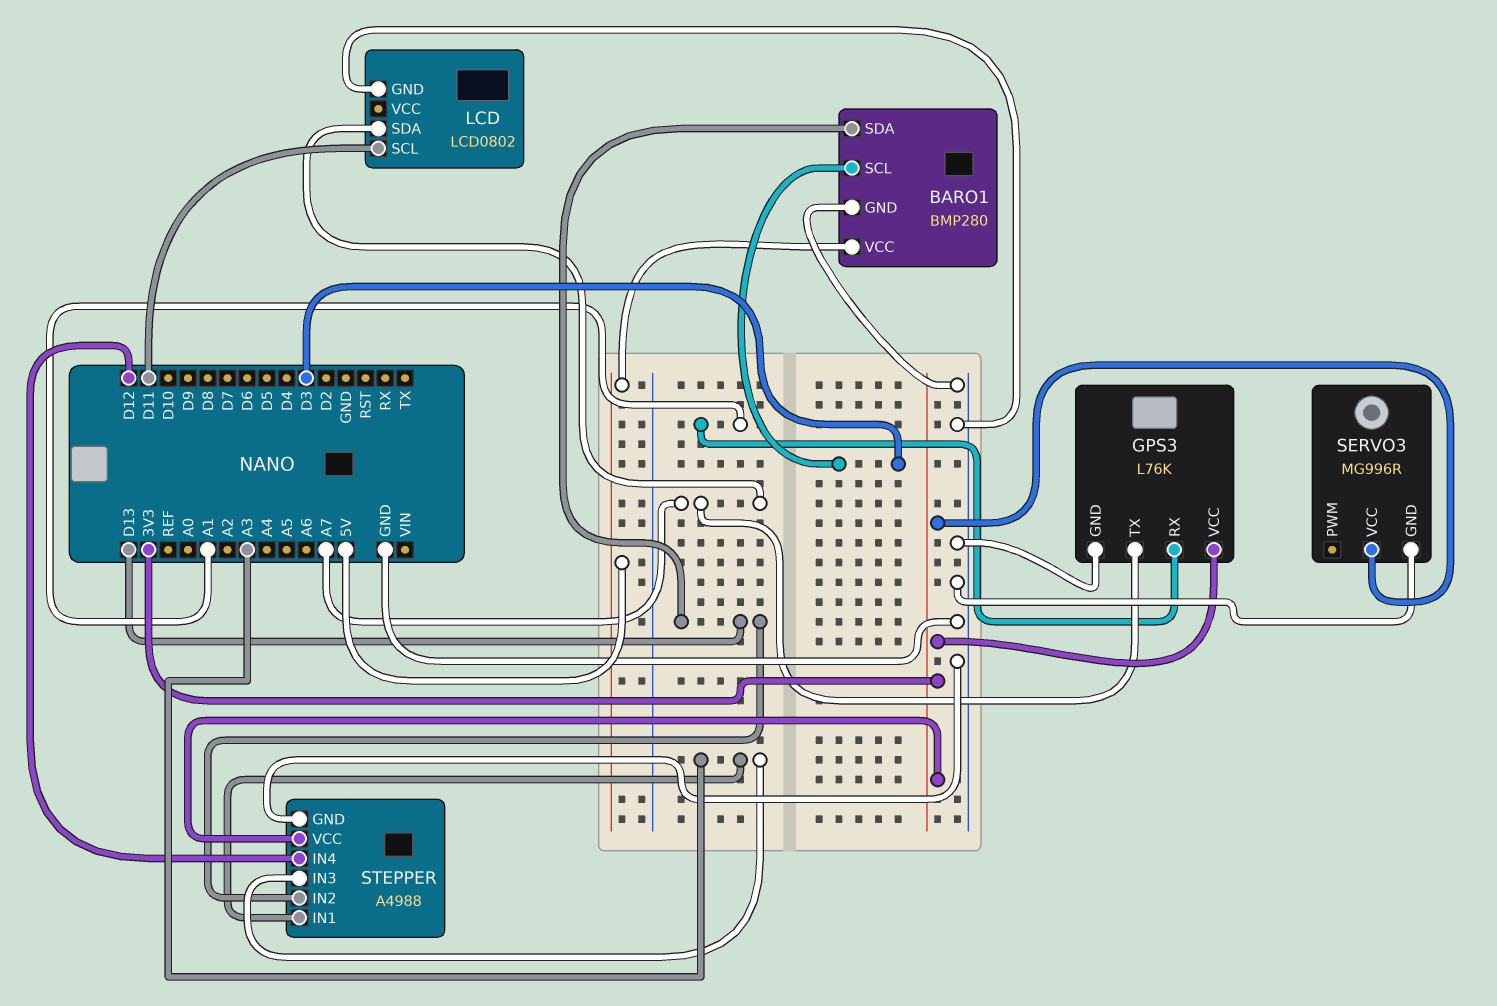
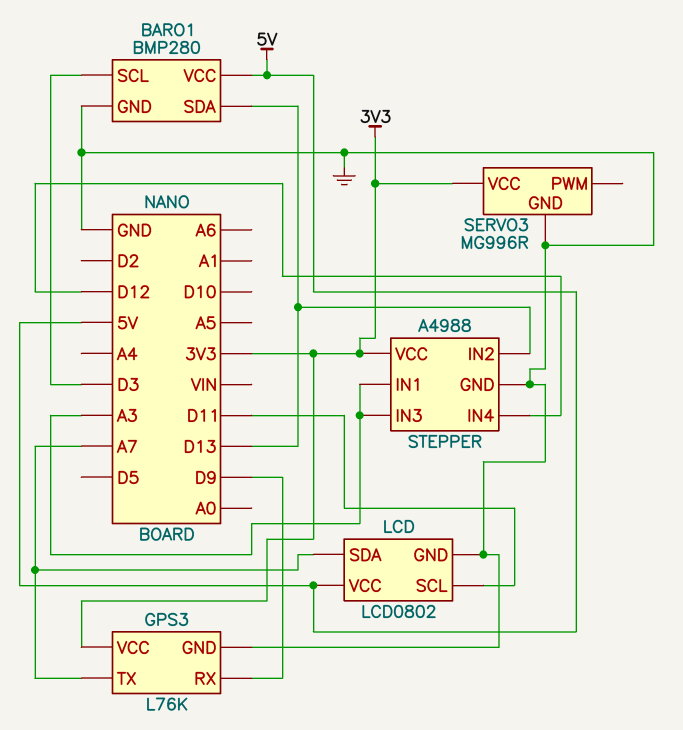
GPS3 pin RX: A1 -> D9
LCD pin VCC: none -> 5V

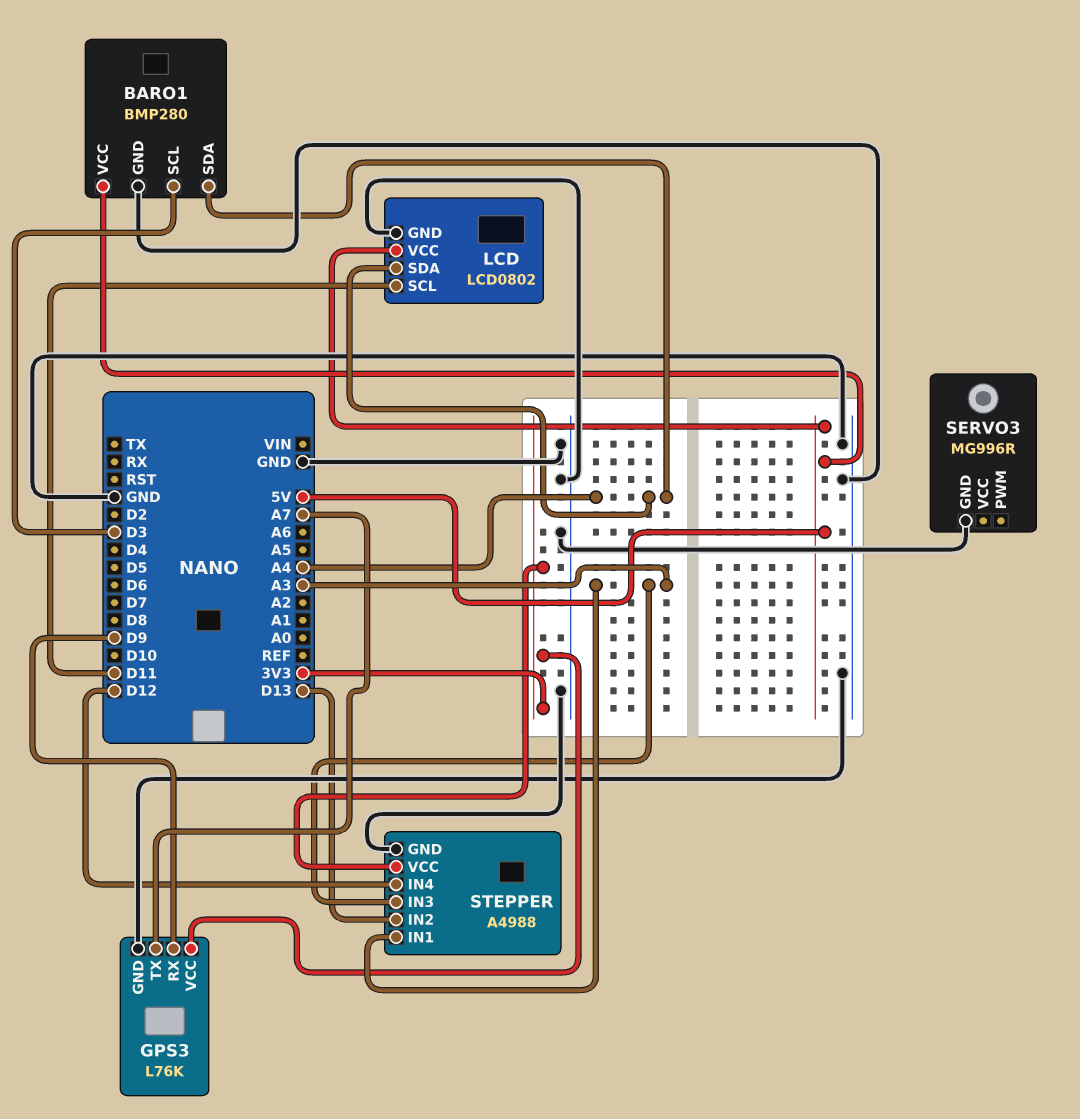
BARO1 pin SDA: D13 -> A4
LCD pin SDA: A7 -> A4
SERVO3 pin VCC: 3V3 -> none

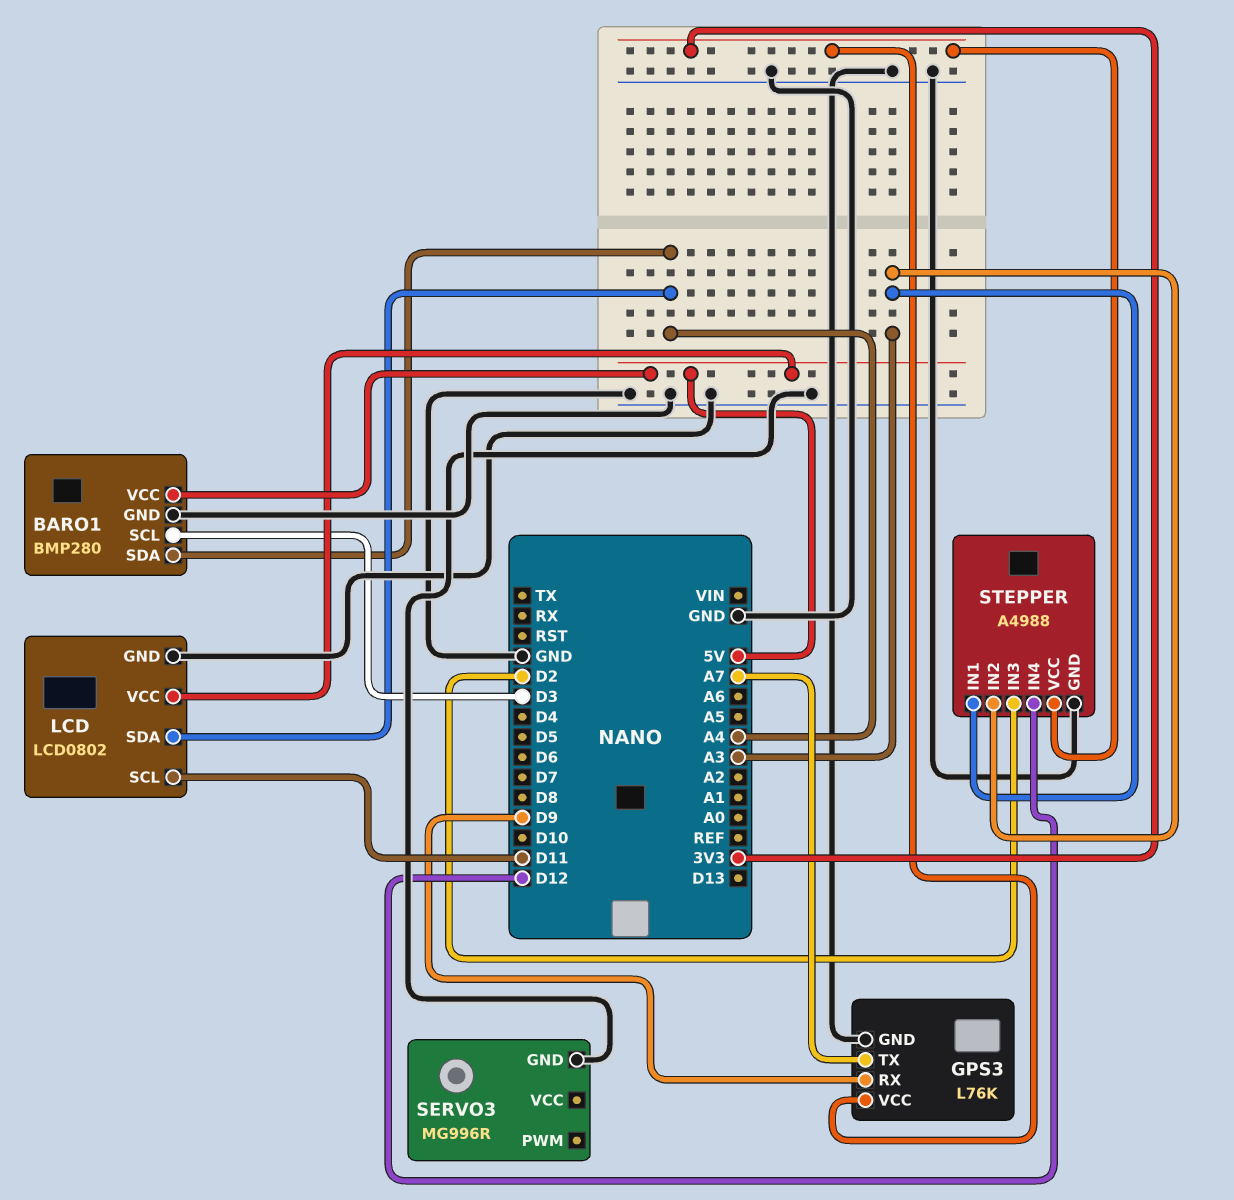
STEPPER pin IN2: D13 -> A3
STEPPER pin IN3: A3 -> D2

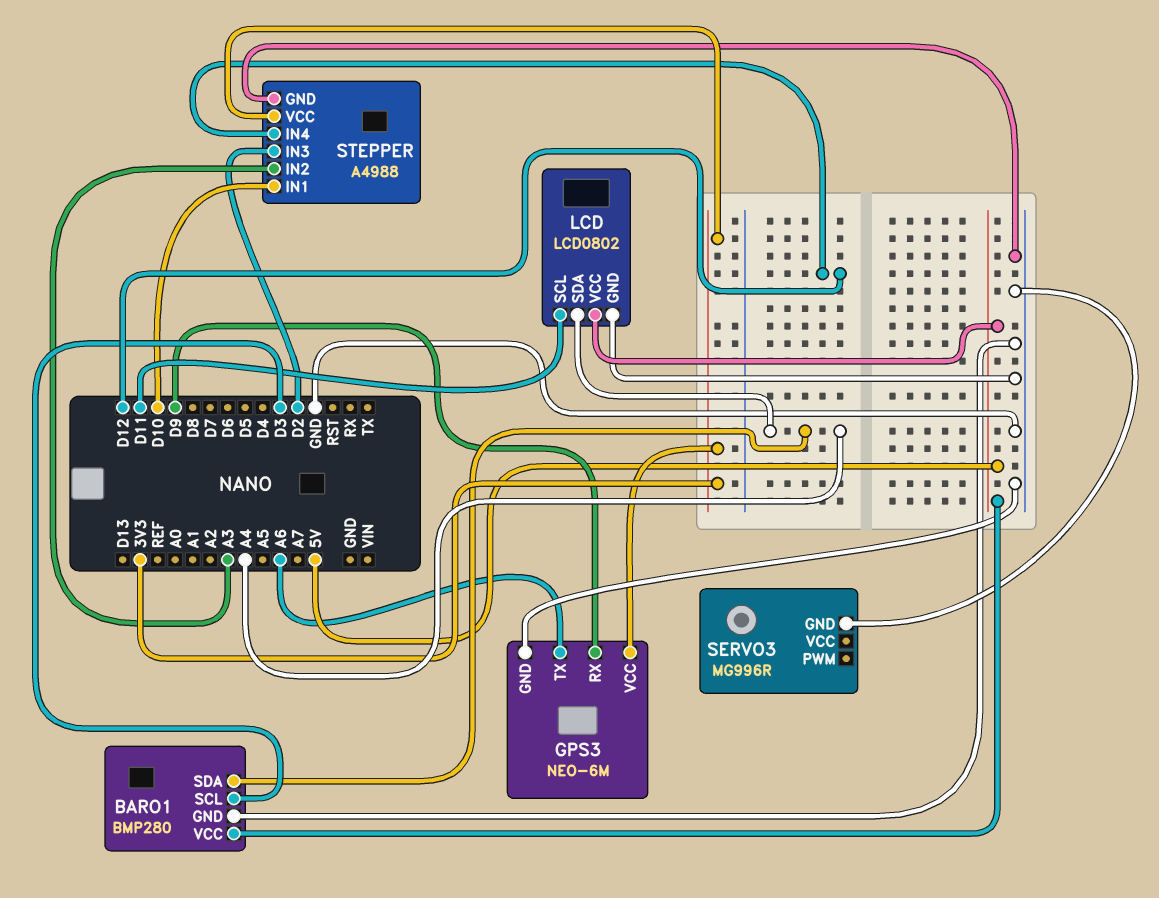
GPS3: L76K -> NEO-6M
GPS3 pin TX: A7 -> A6
STEPPER pin IN1: A3 -> D10

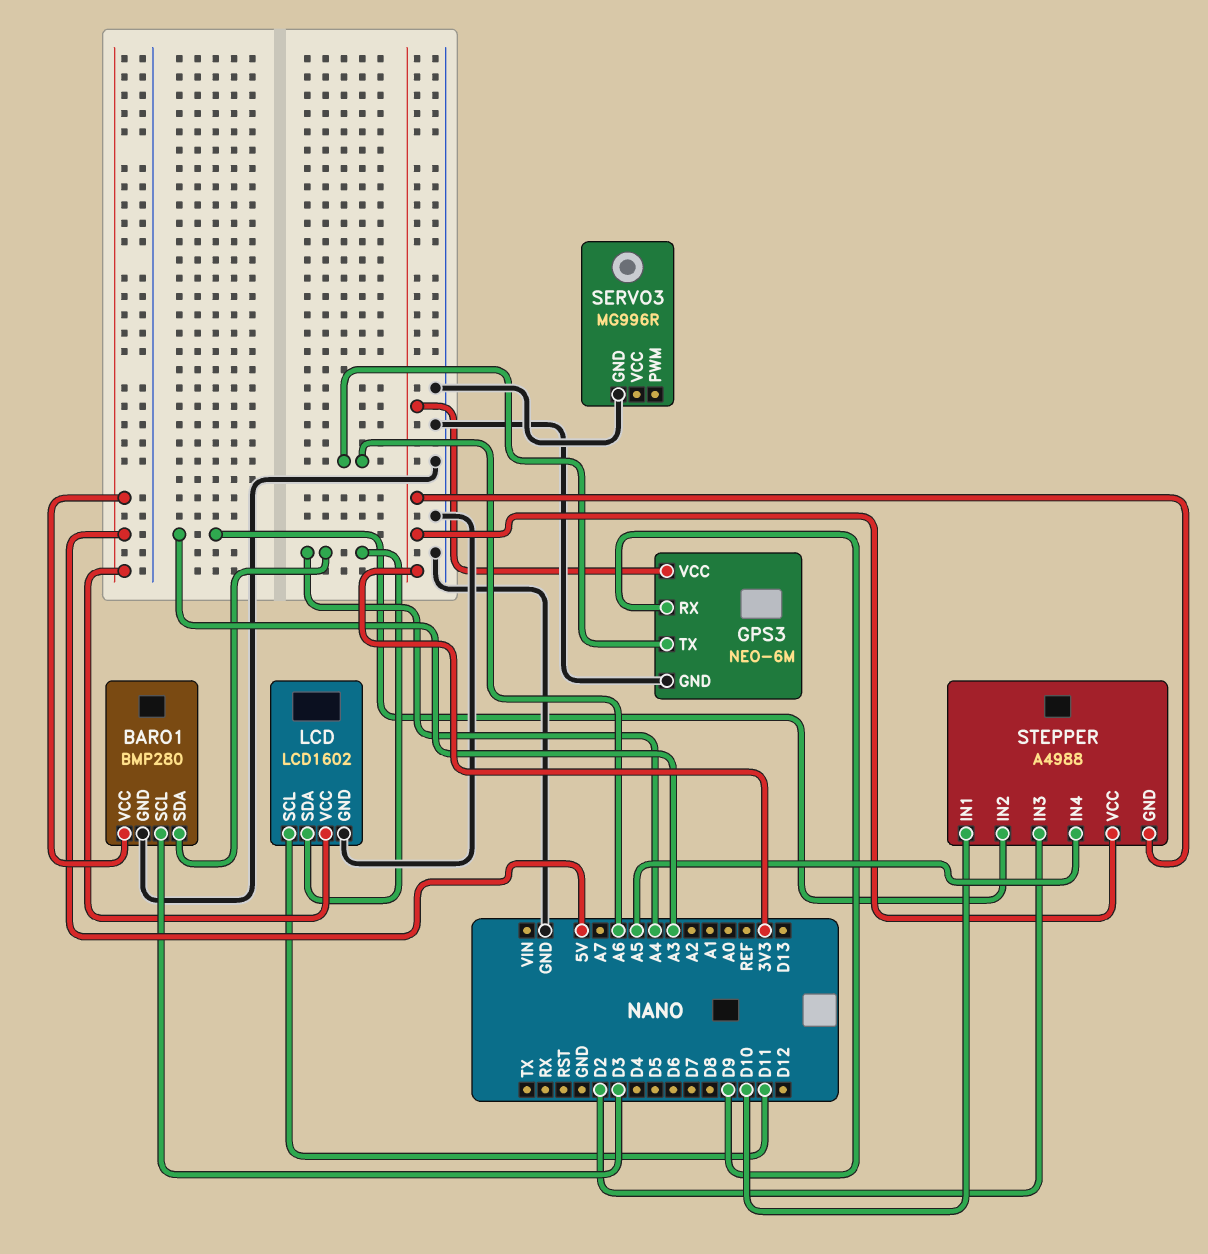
LCD: LCD0802 -> LCD1602
STEPPER pin GND: GND -> 3V3
STEPPER pin IN4: D12 -> A5

